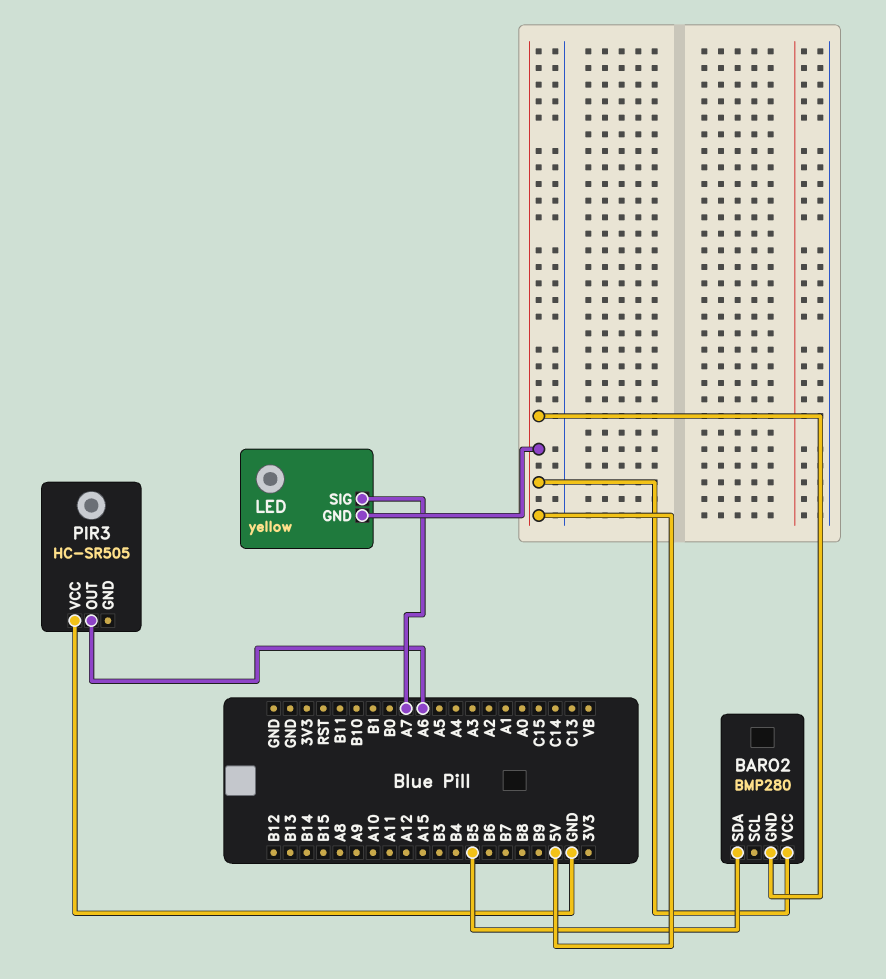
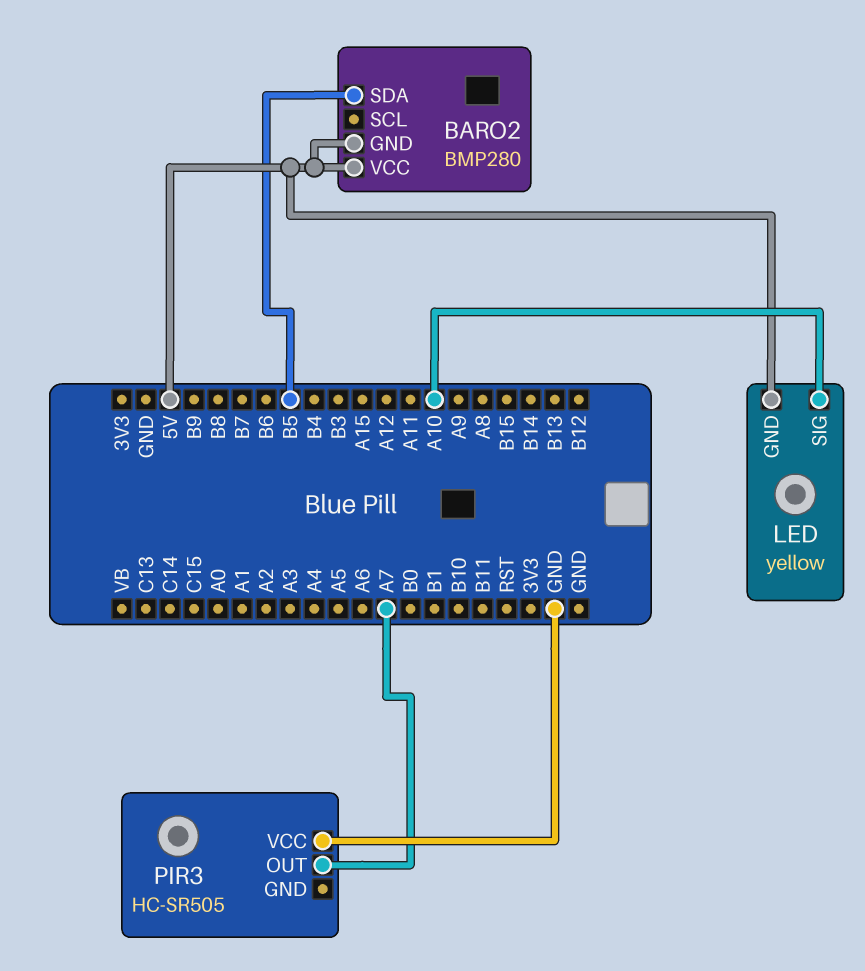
LED pin SIG: A7 -> A10
PIR3 pin OUT: A6 -> A7

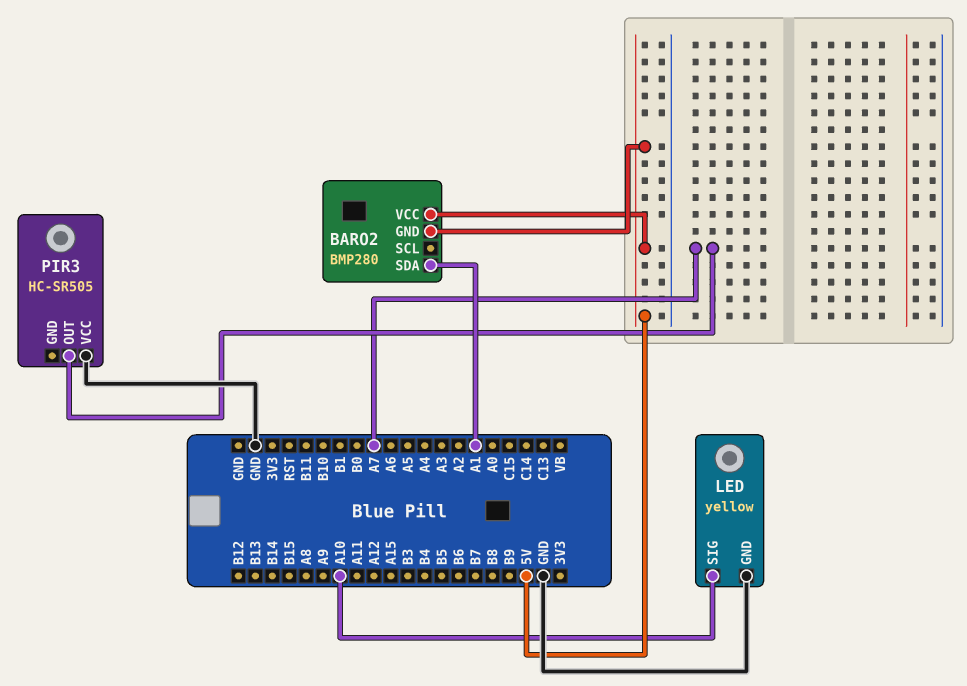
BARO2 pin SDA: B5 -> A1
LED pin GND: 5V -> GND

